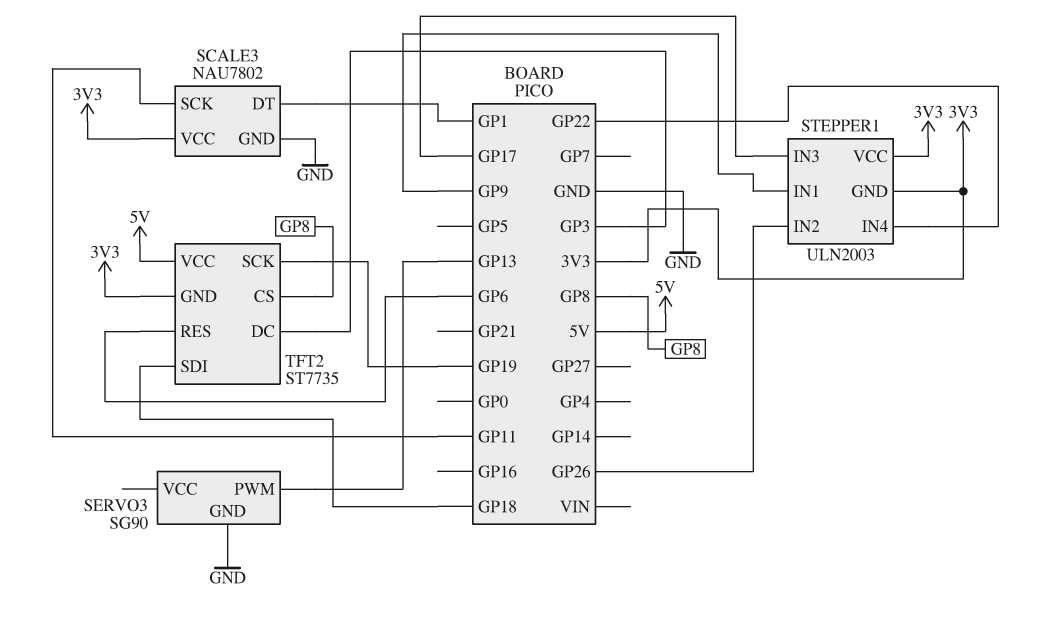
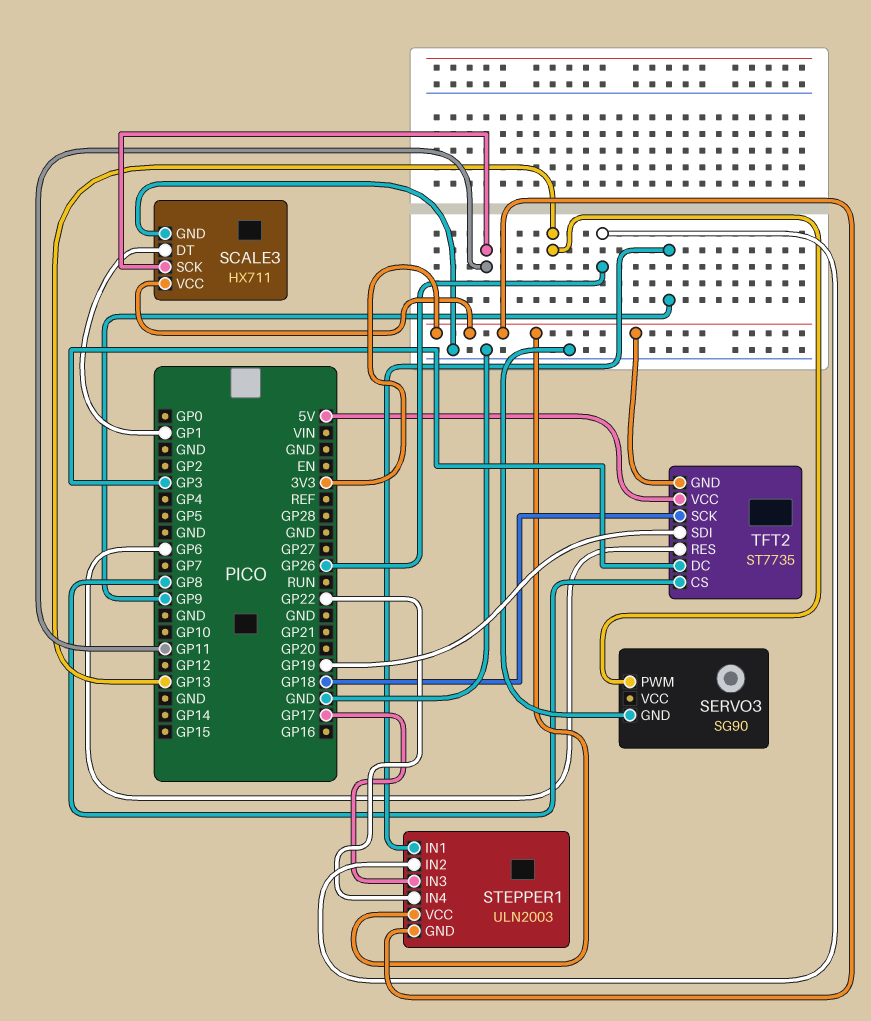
SCALE3: NAU7802 -> HX711
TFT2 pin SCK: GP19 -> GP18
TFT2 pin SDI: GP18 -> GP19

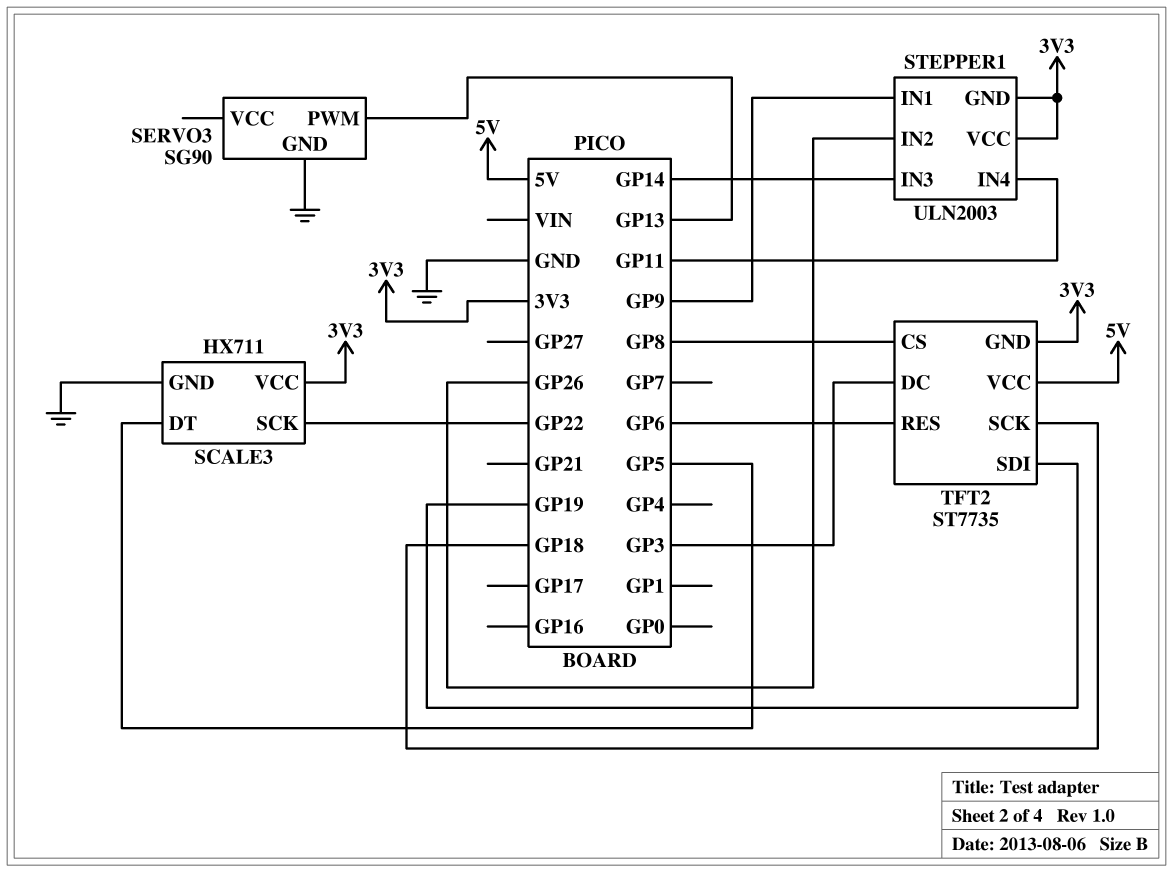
SCALE3 pin DT: GP1 -> GP5
SCALE3 pin SCK: GP11 -> GP22
STEPPER1 pin IN3: GP17 -> GP14
STEPPER1 pin IN4: GP22 -> GP11

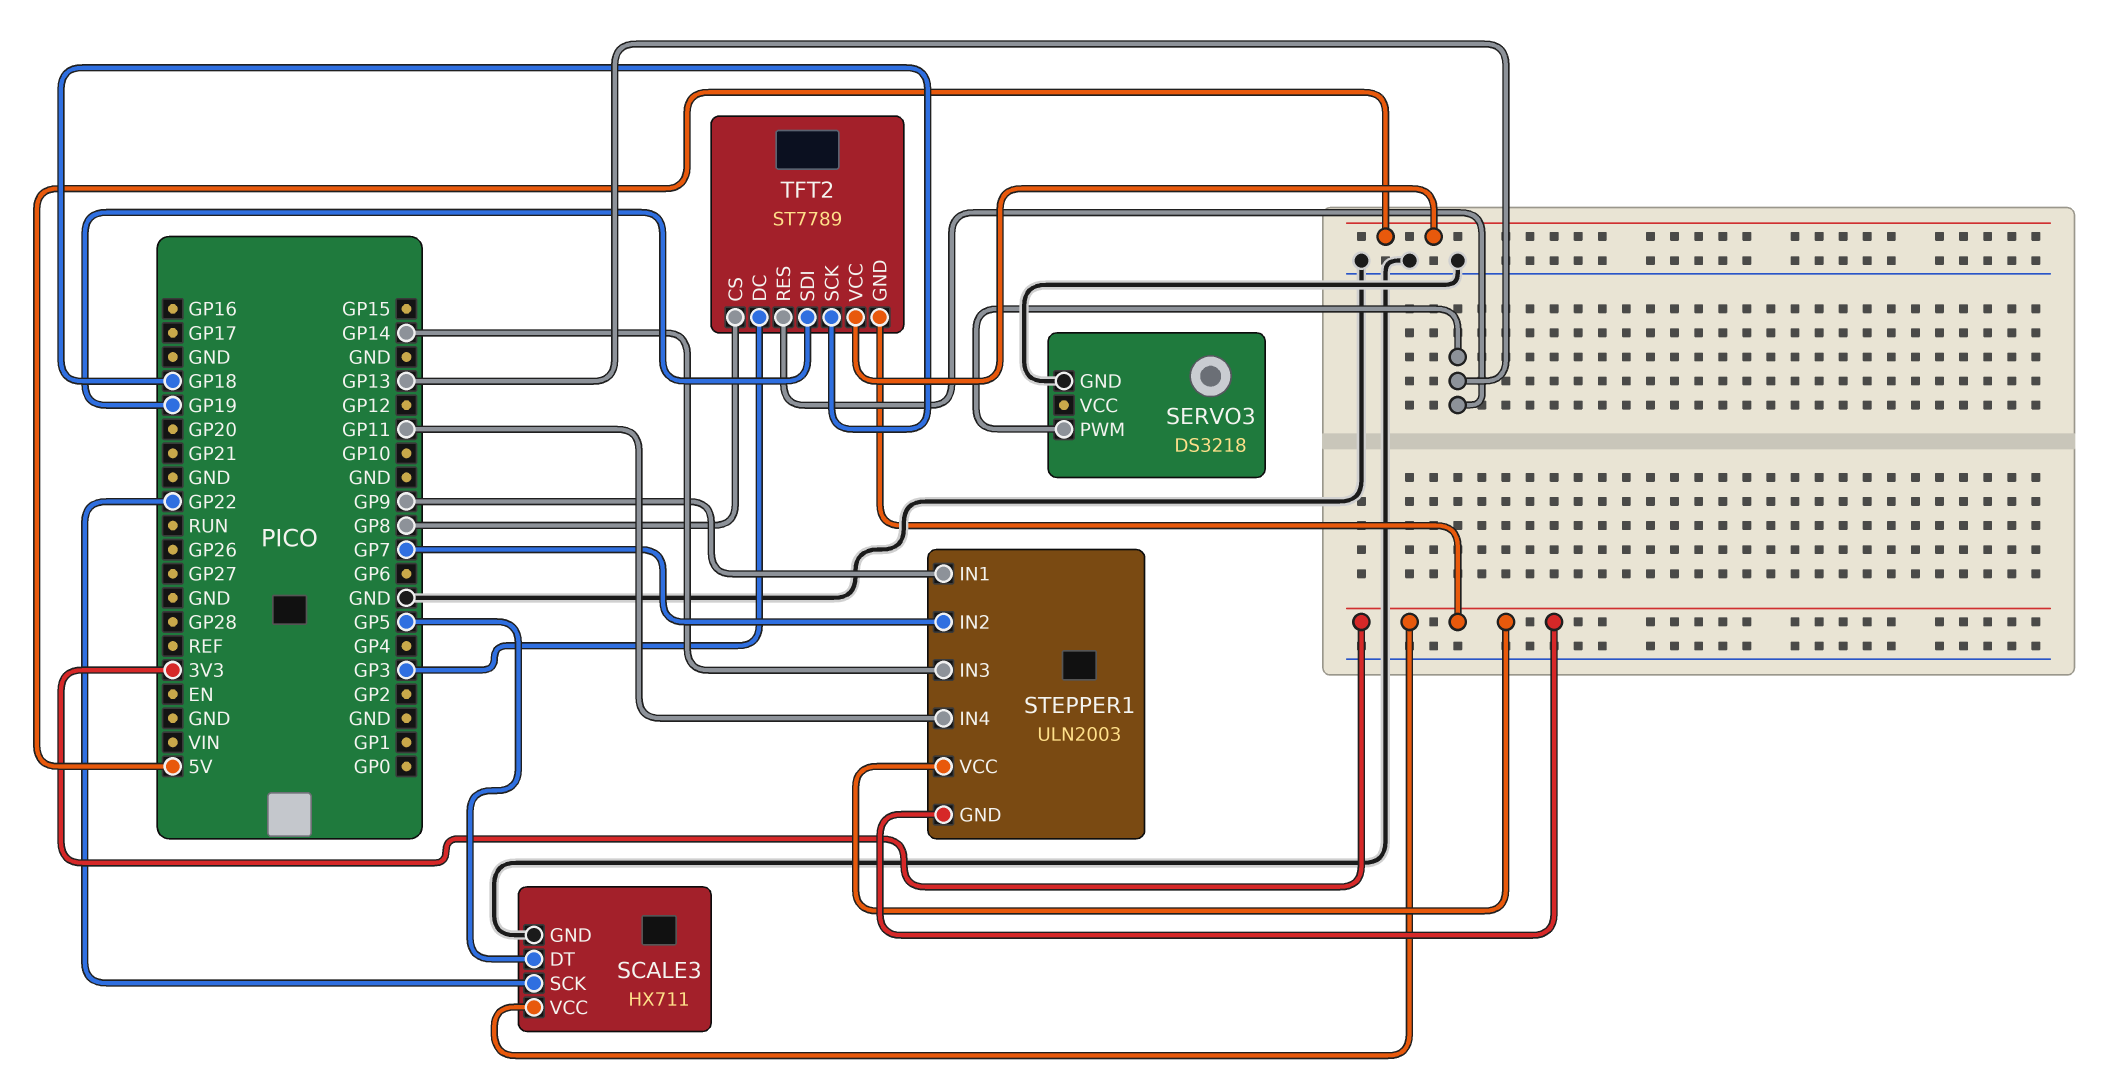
SERVO3: SG90 -> DS3218
STEPPER1 pin IN2: GP26 -> GP7
TFT2: ST7735 -> ST7789
TFT2 pin RES: GP6 -> GP13

